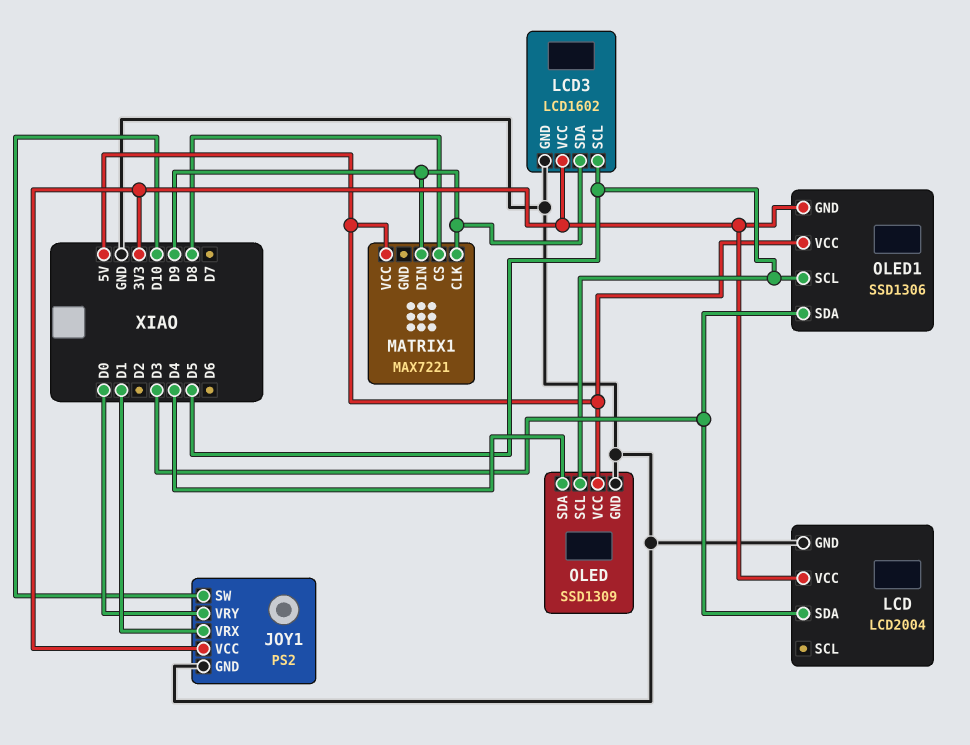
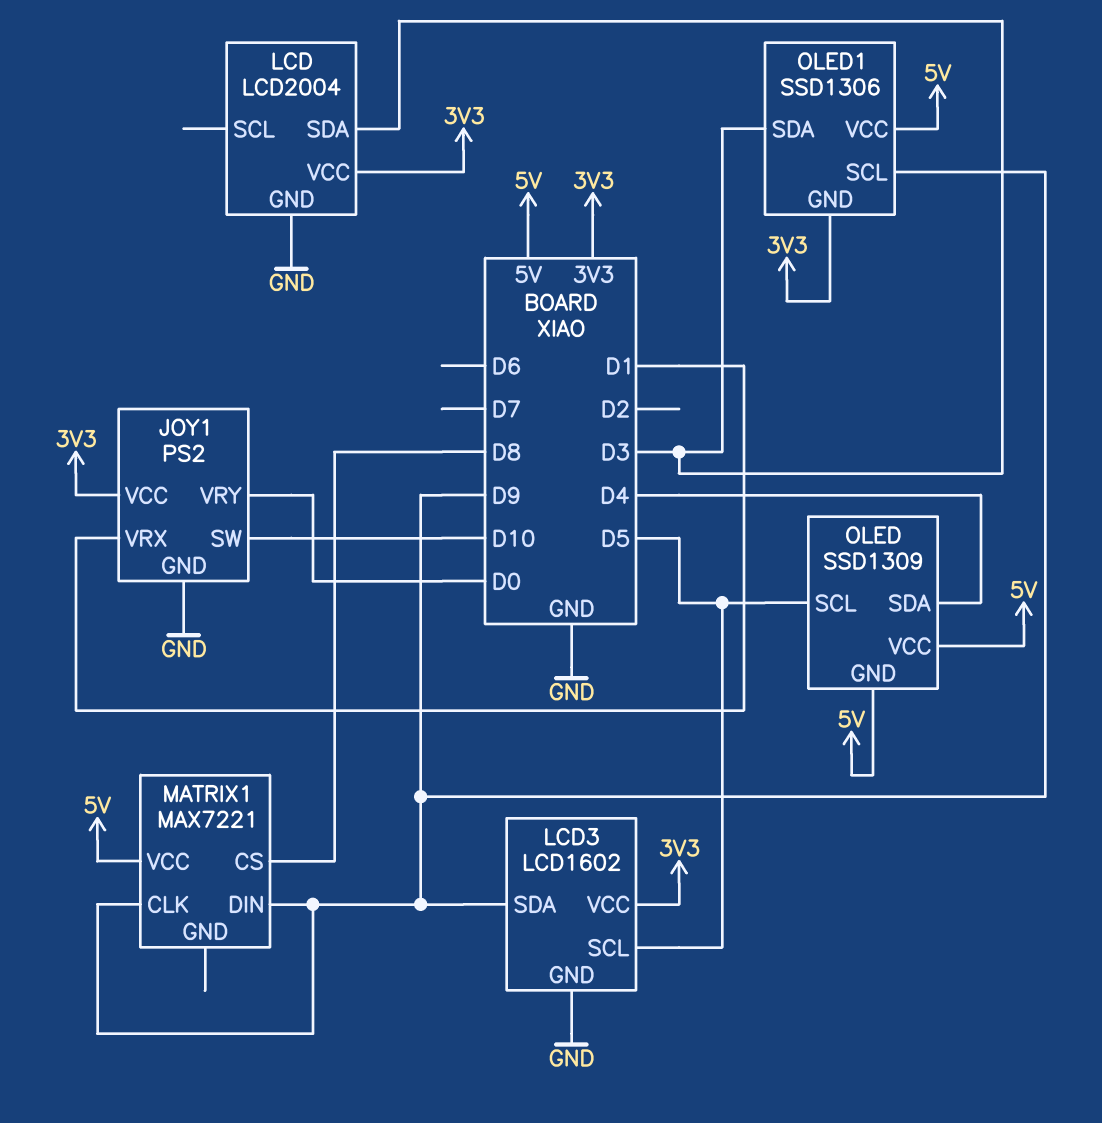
OLED pin GND: GND -> 5V
OLED1 pin SCL: D5 -> D9

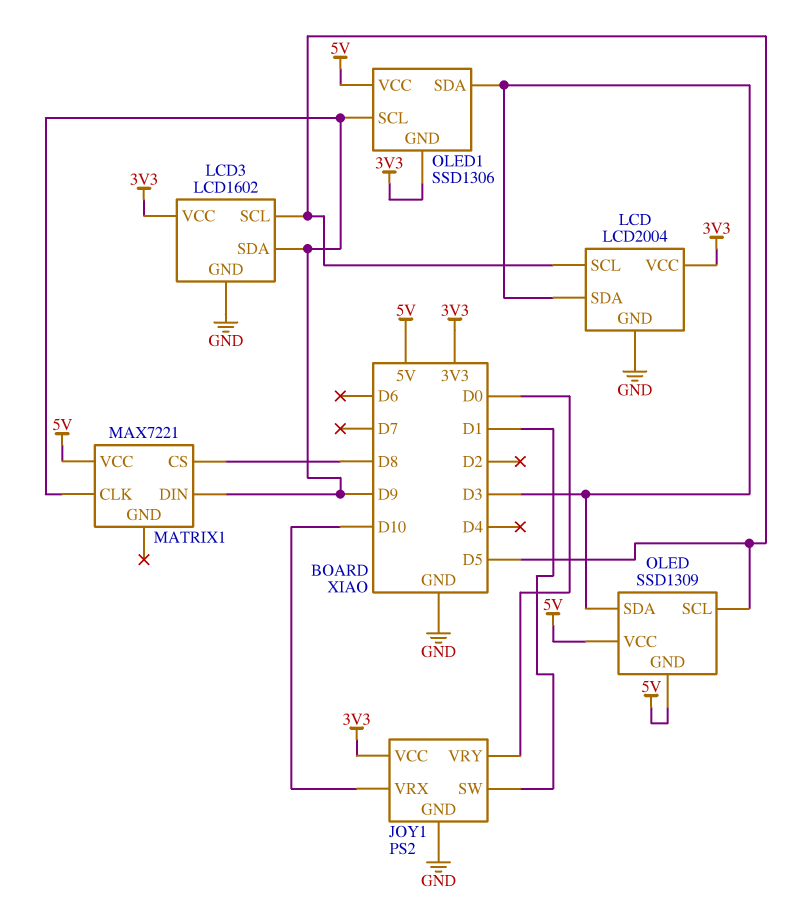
JOY1 pin SW: D10 -> D1
JOY1 pin VRX: D1 -> D10
LCD pin SCL: none -> D5
OLED pin SDA: D4 -> D3

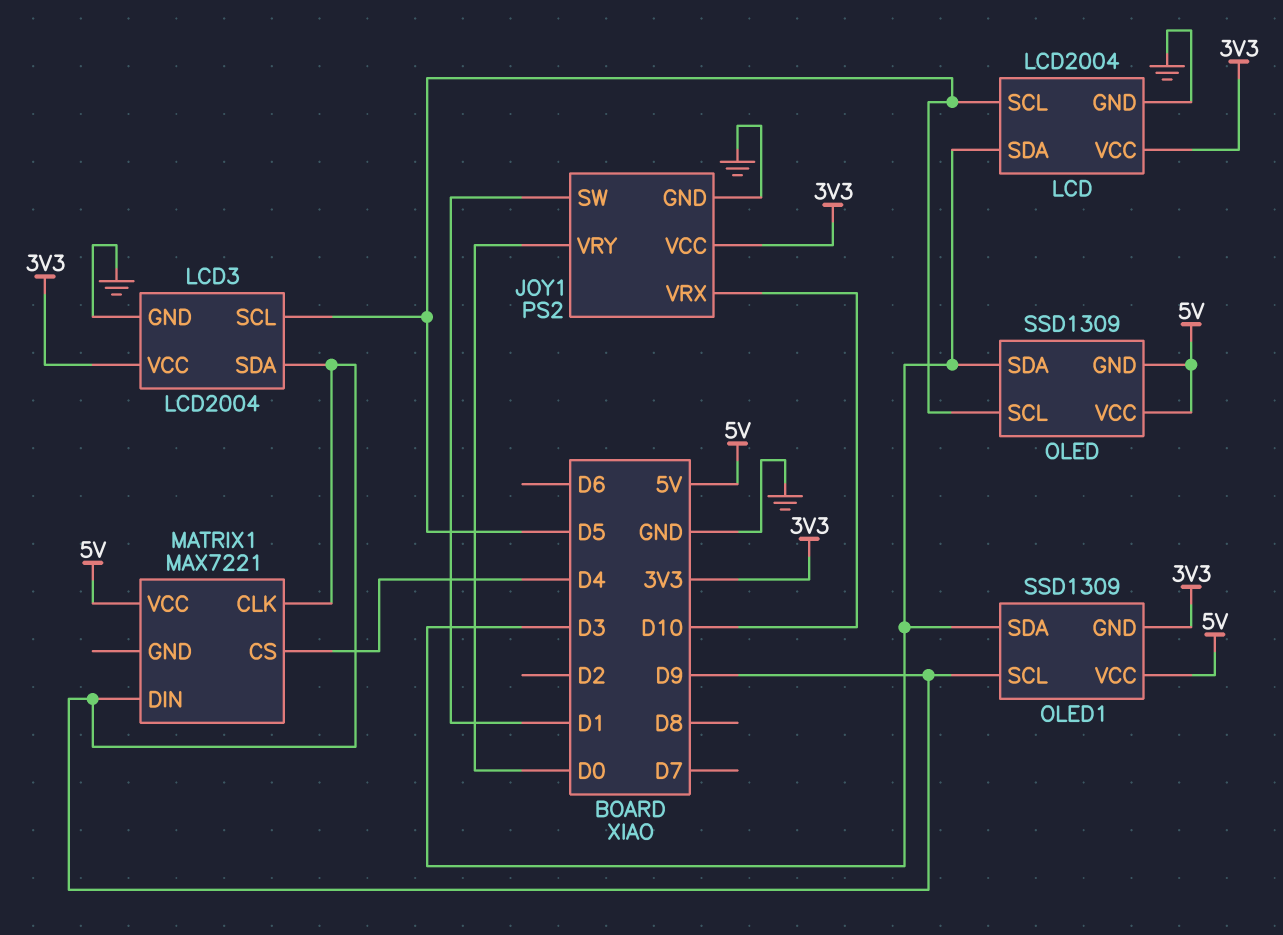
LCD3: LCD1602 -> LCD2004
MATRIX1 pin CS: D8 -> D4
OLED1: SSD1306 -> SSD1309

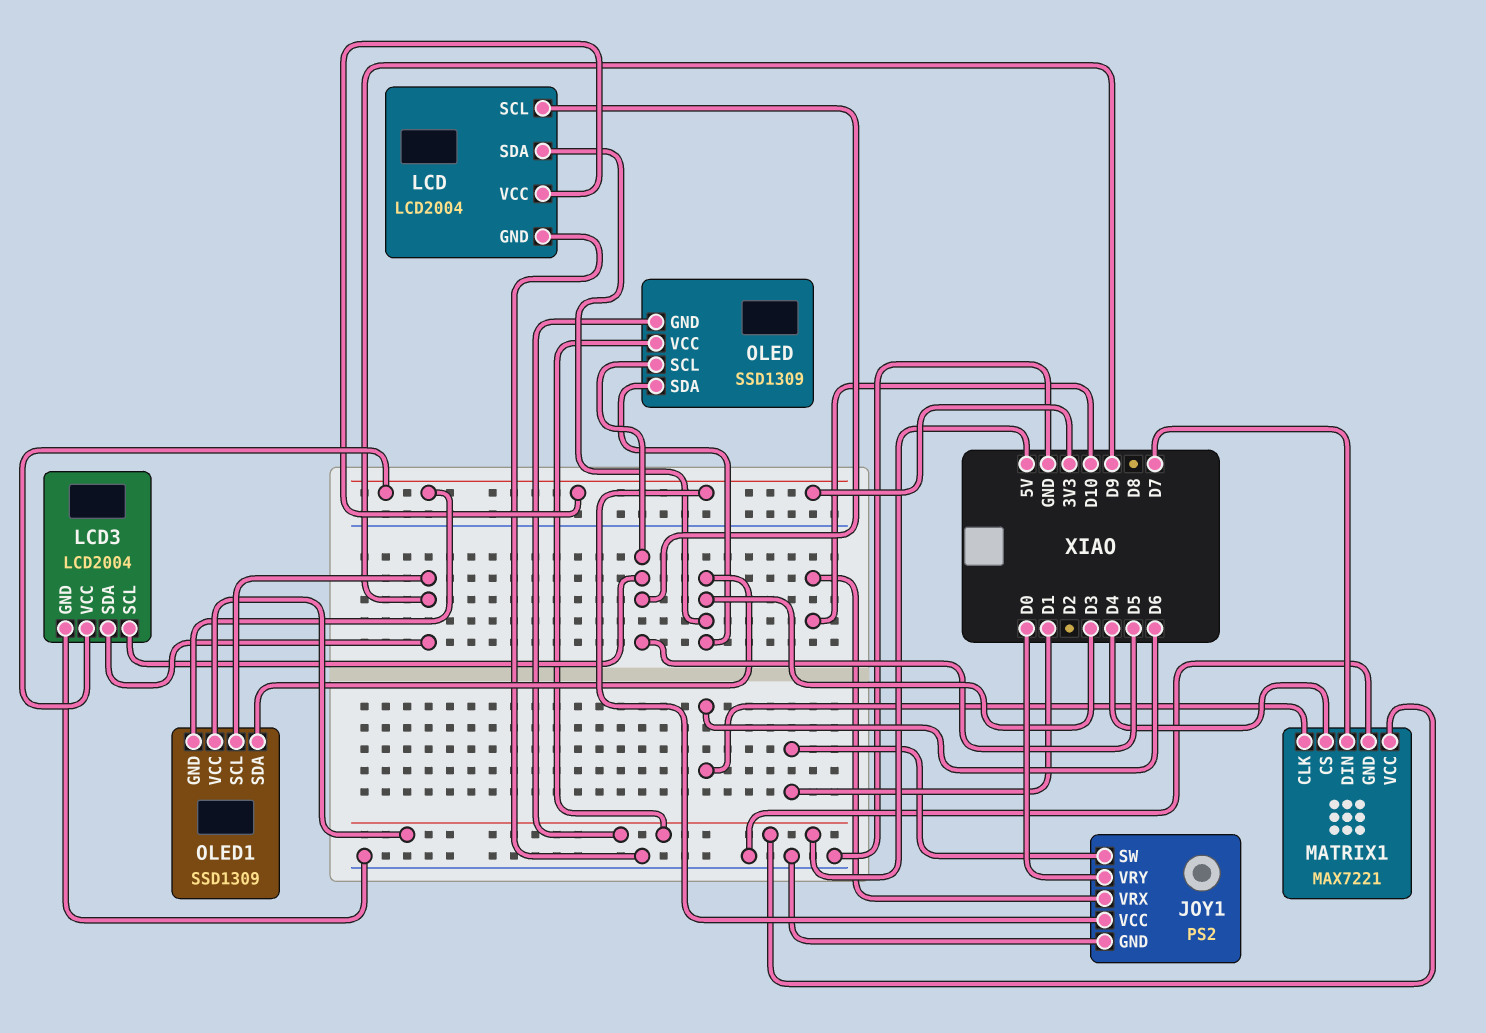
MATRIX1 pin CLK: D9 -> D6
MATRIX1 pin DIN: D9 -> D7
MATRIX1 pin GND: none -> GND

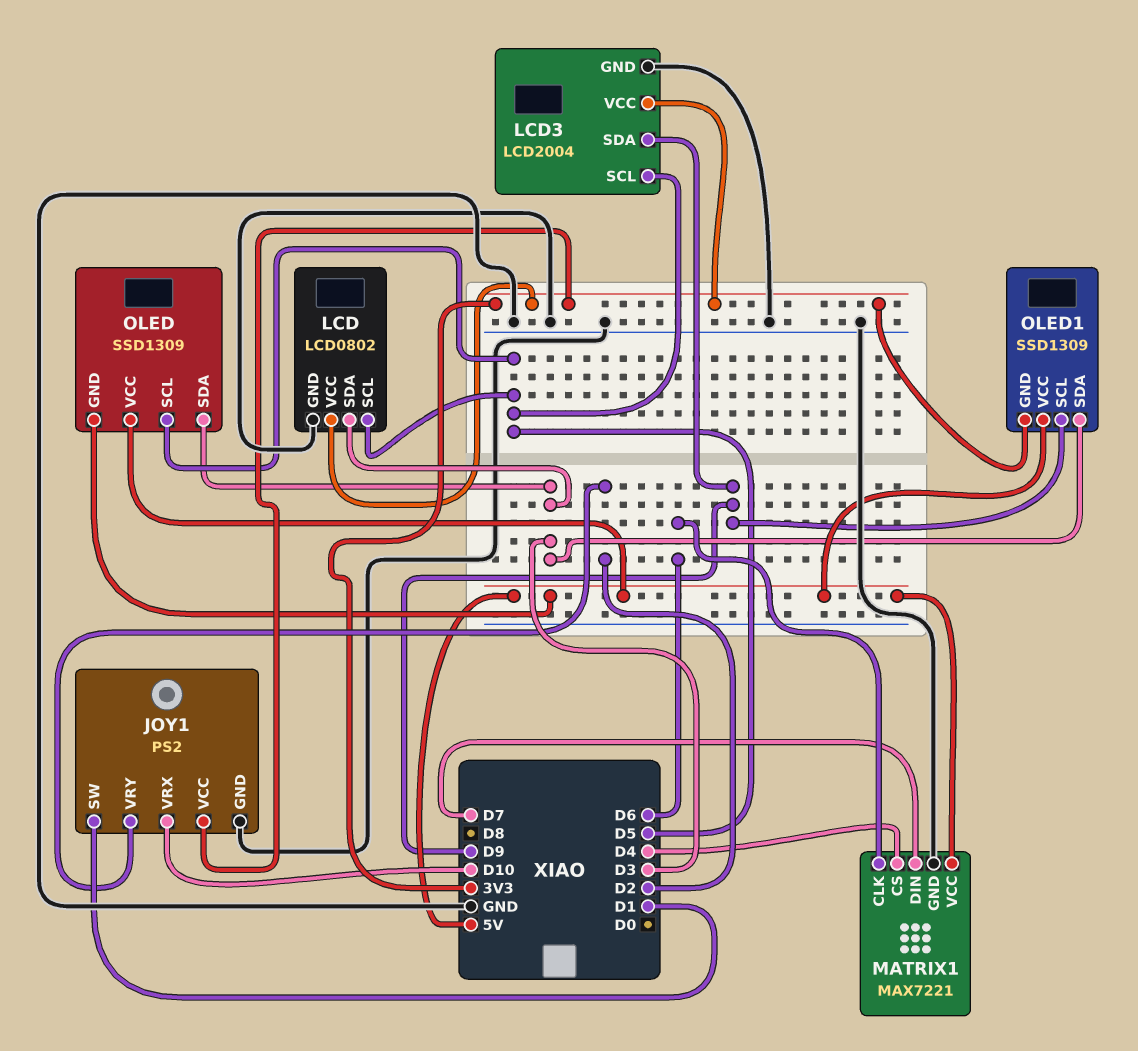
JOY1 pin VRY: D0 -> D2
LCD: LCD2004 -> LCD0802

